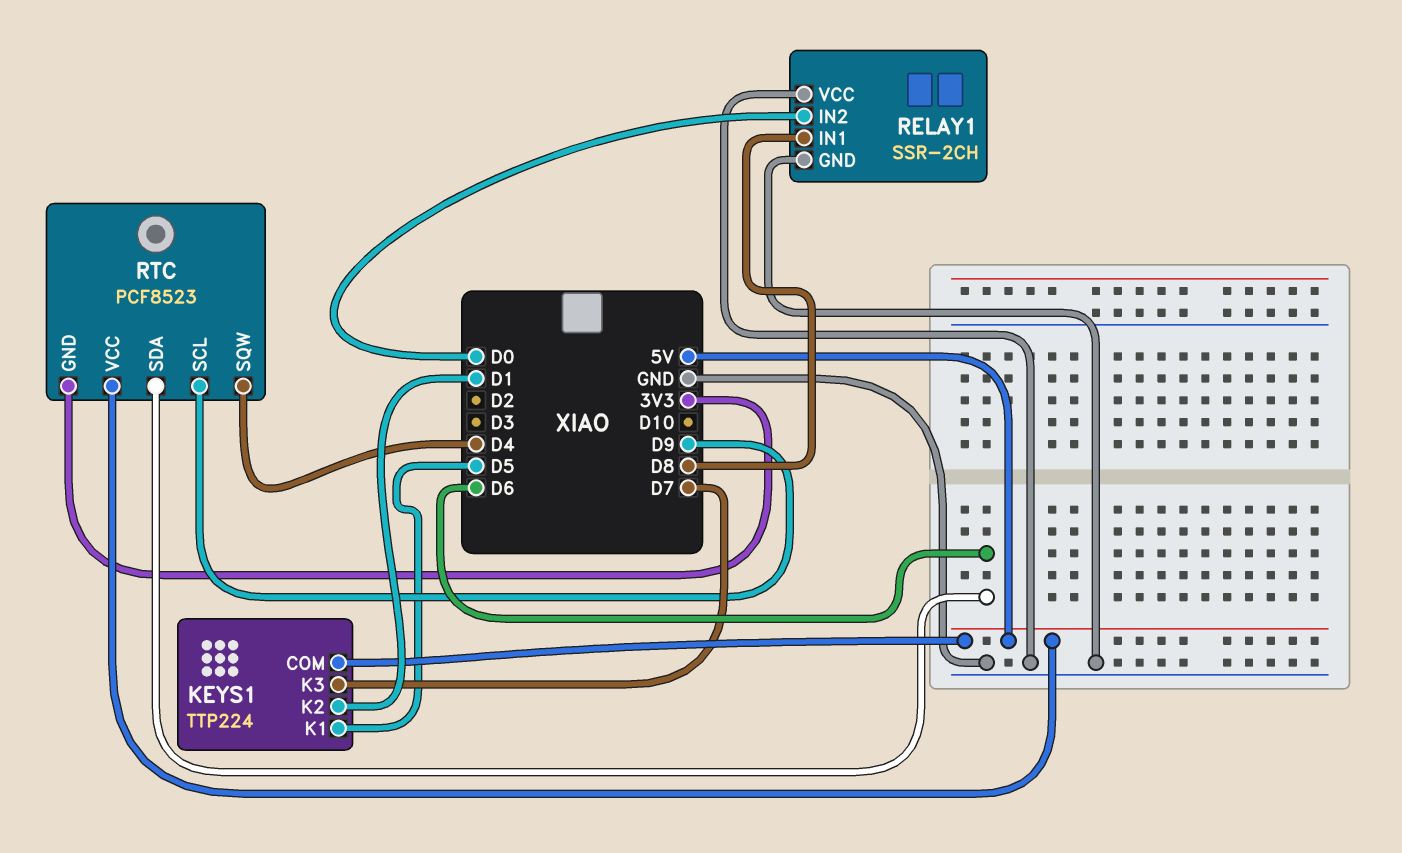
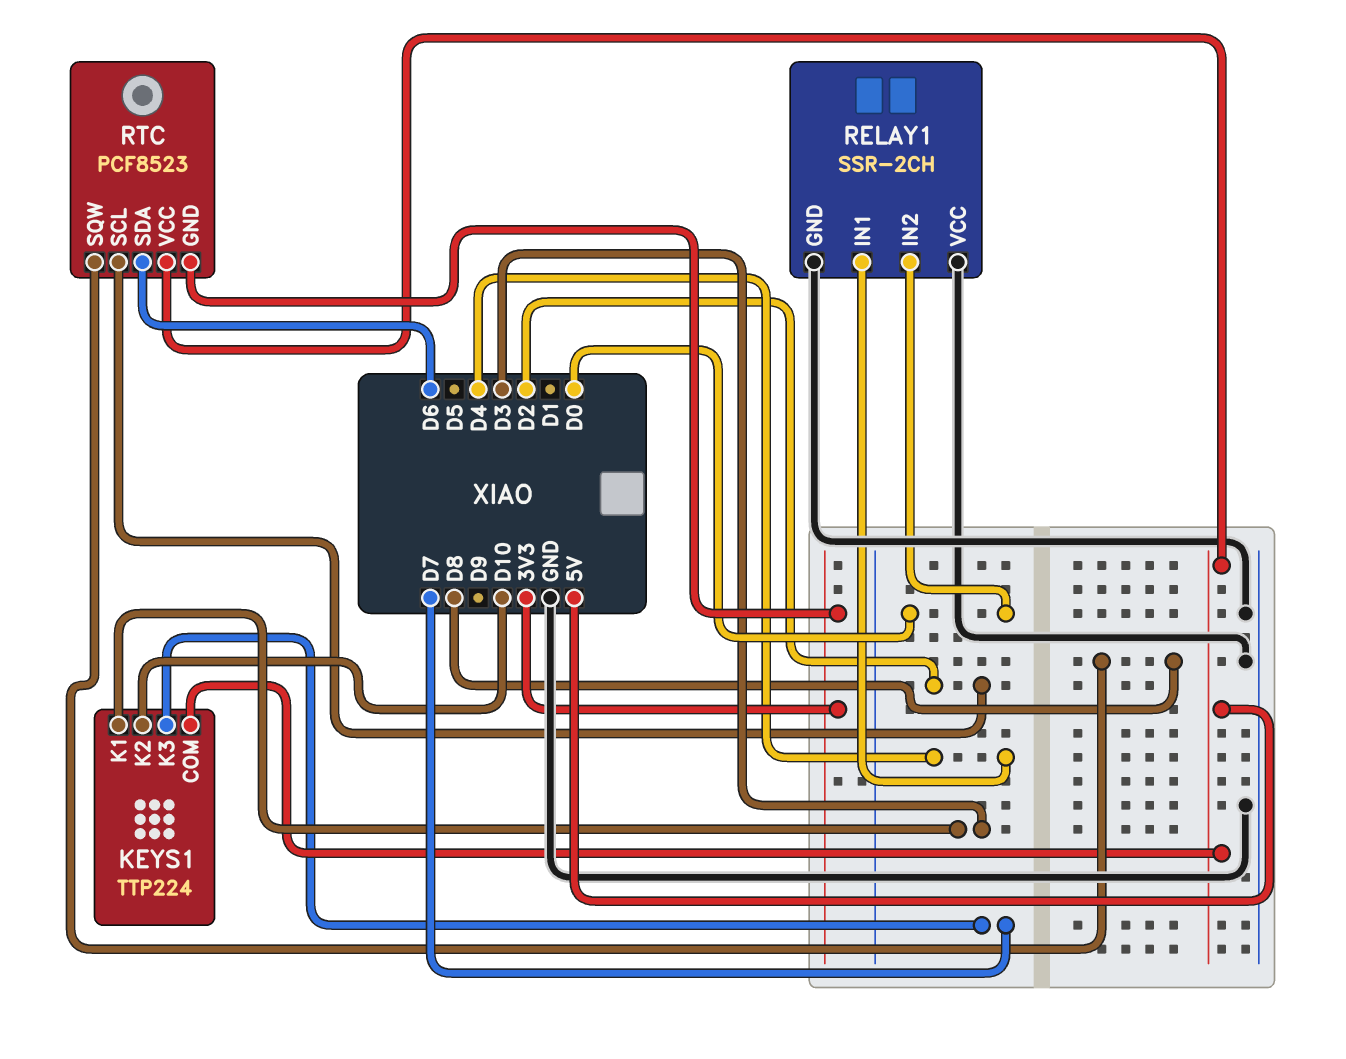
KEYS1 pin K1: D5 -> D3
KEYS1 pin K2: D1 -> D10
RELAY1 pin IN1: D8 -> D4
RTC pin SCL: D9 -> D2
RTC pin SQW: D4 -> D8

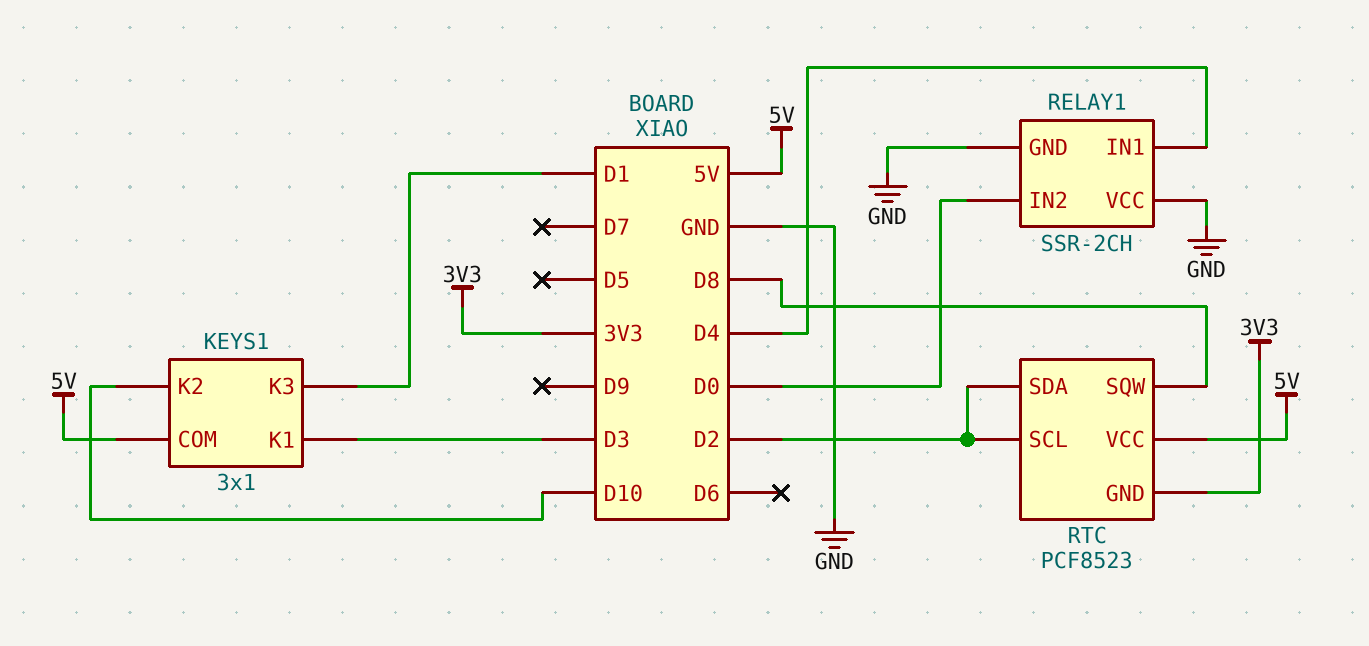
KEYS1: TTP224 -> 3x1
KEYS1 pin K3: D7 -> D1
RTC pin SDA: D6 -> D2

